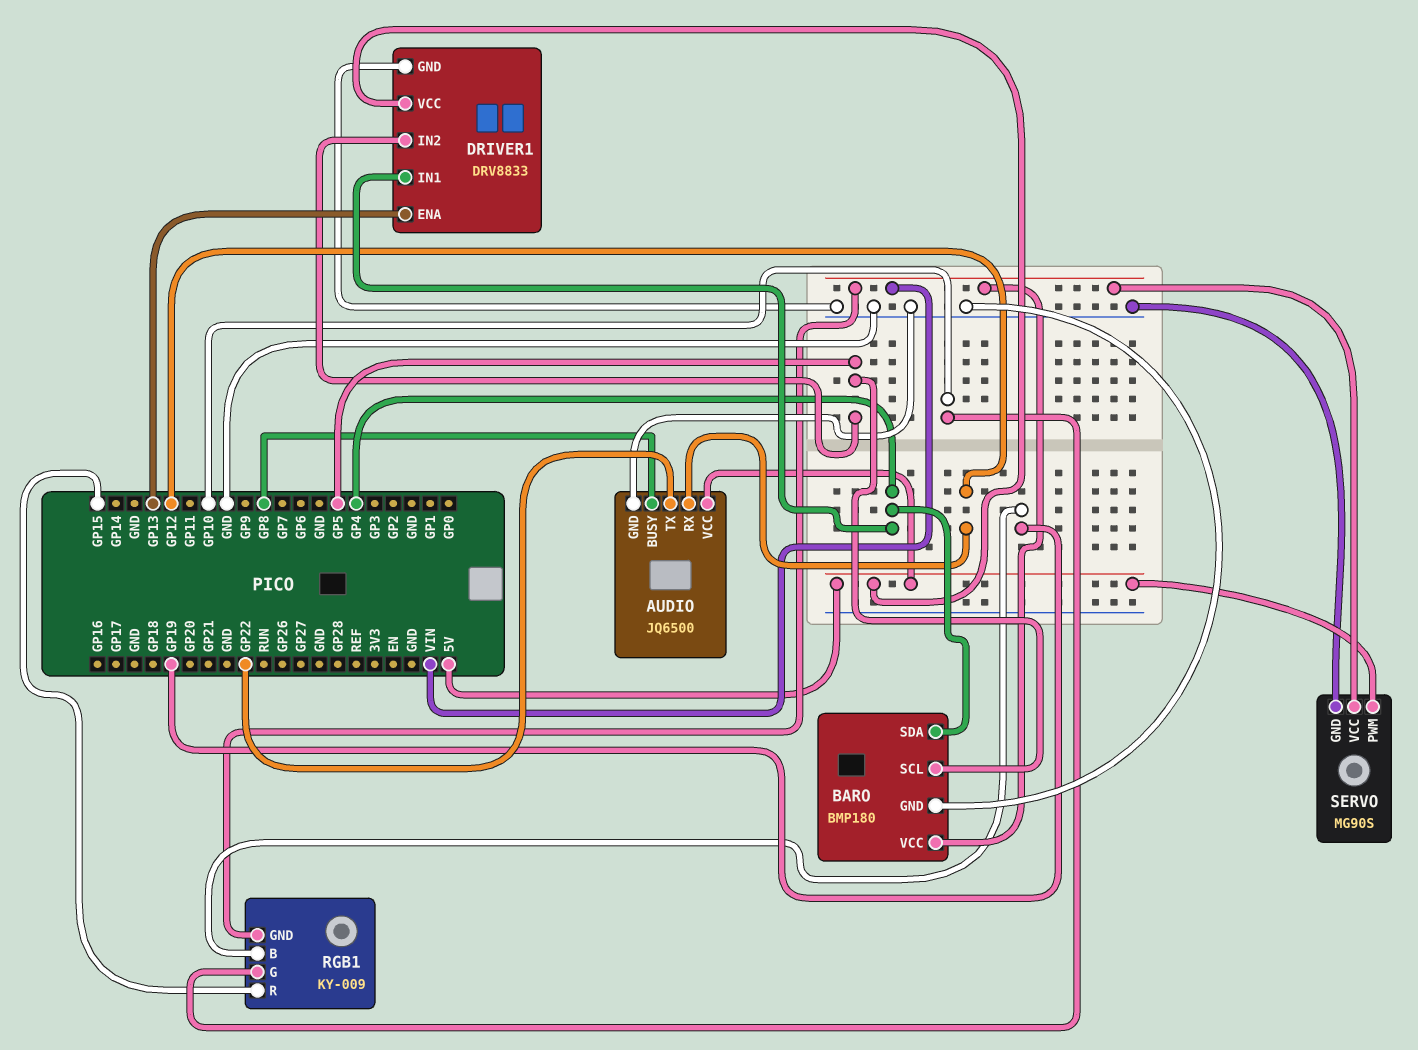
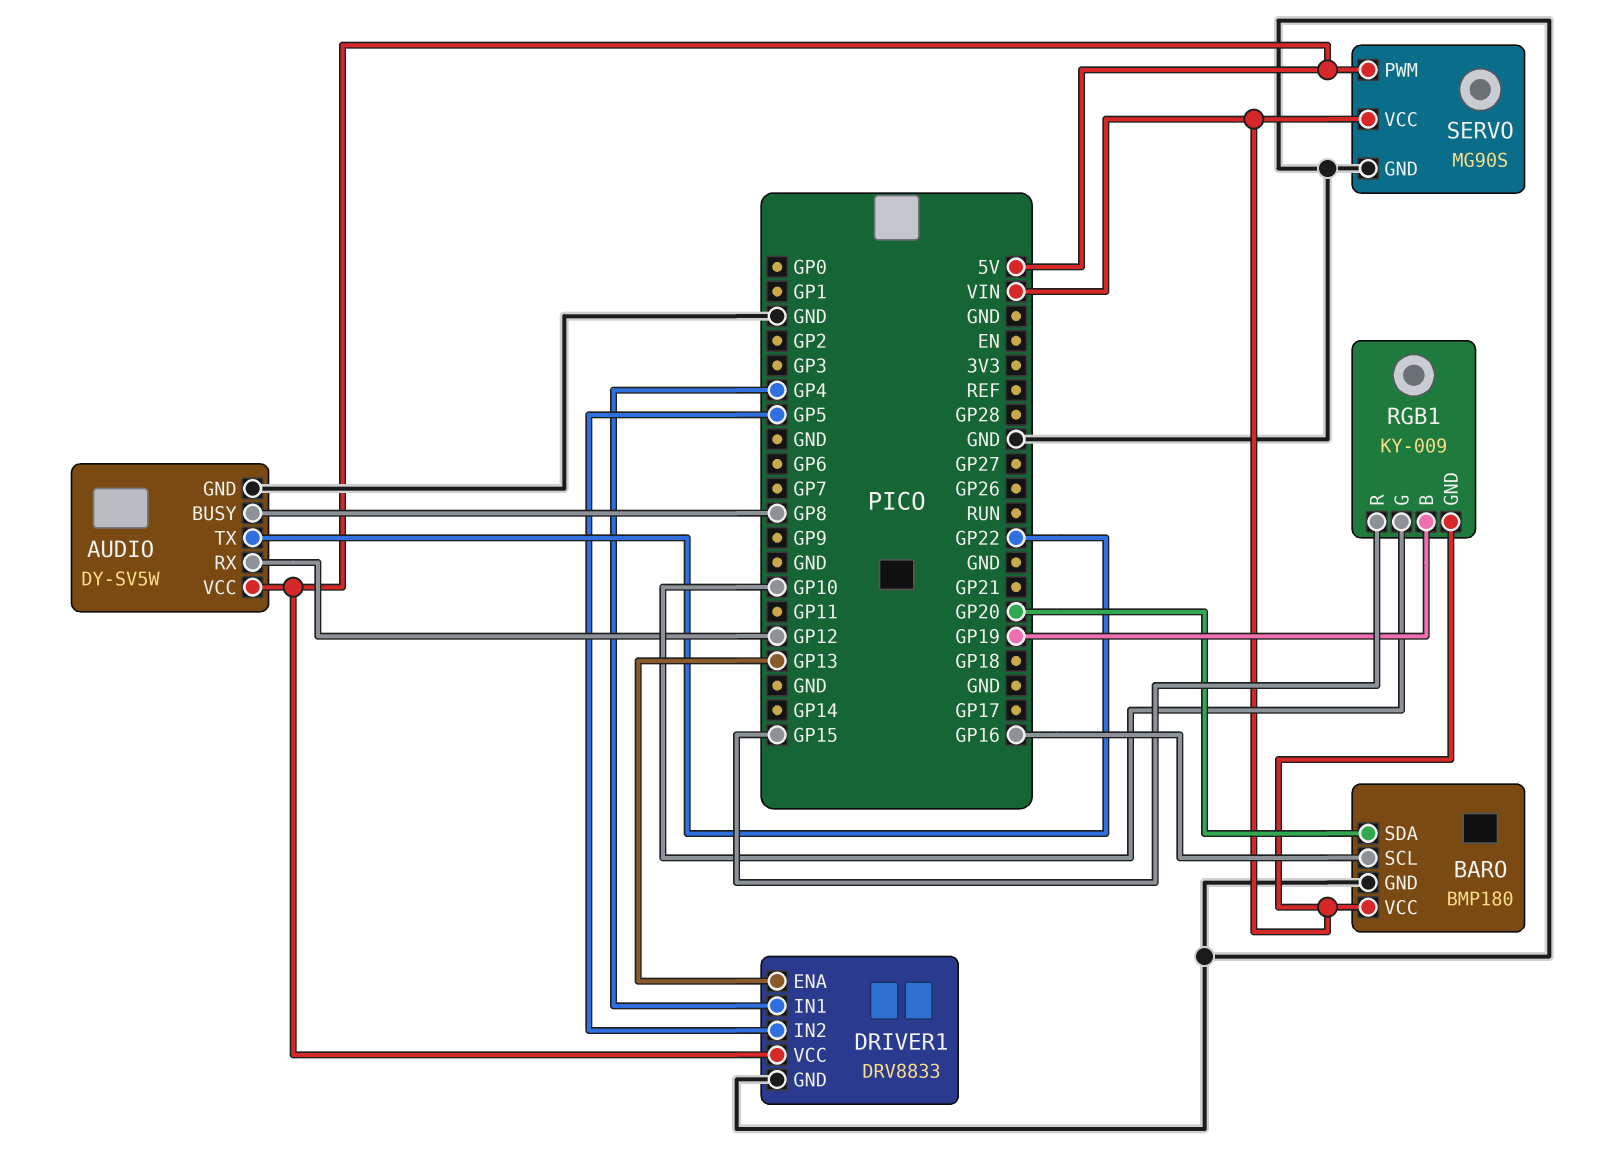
AUDIO: JQ6500 -> DY-SV5W
BARO pin SCL: GP5 -> GP16
BARO pin SDA: GP4 -> GP20

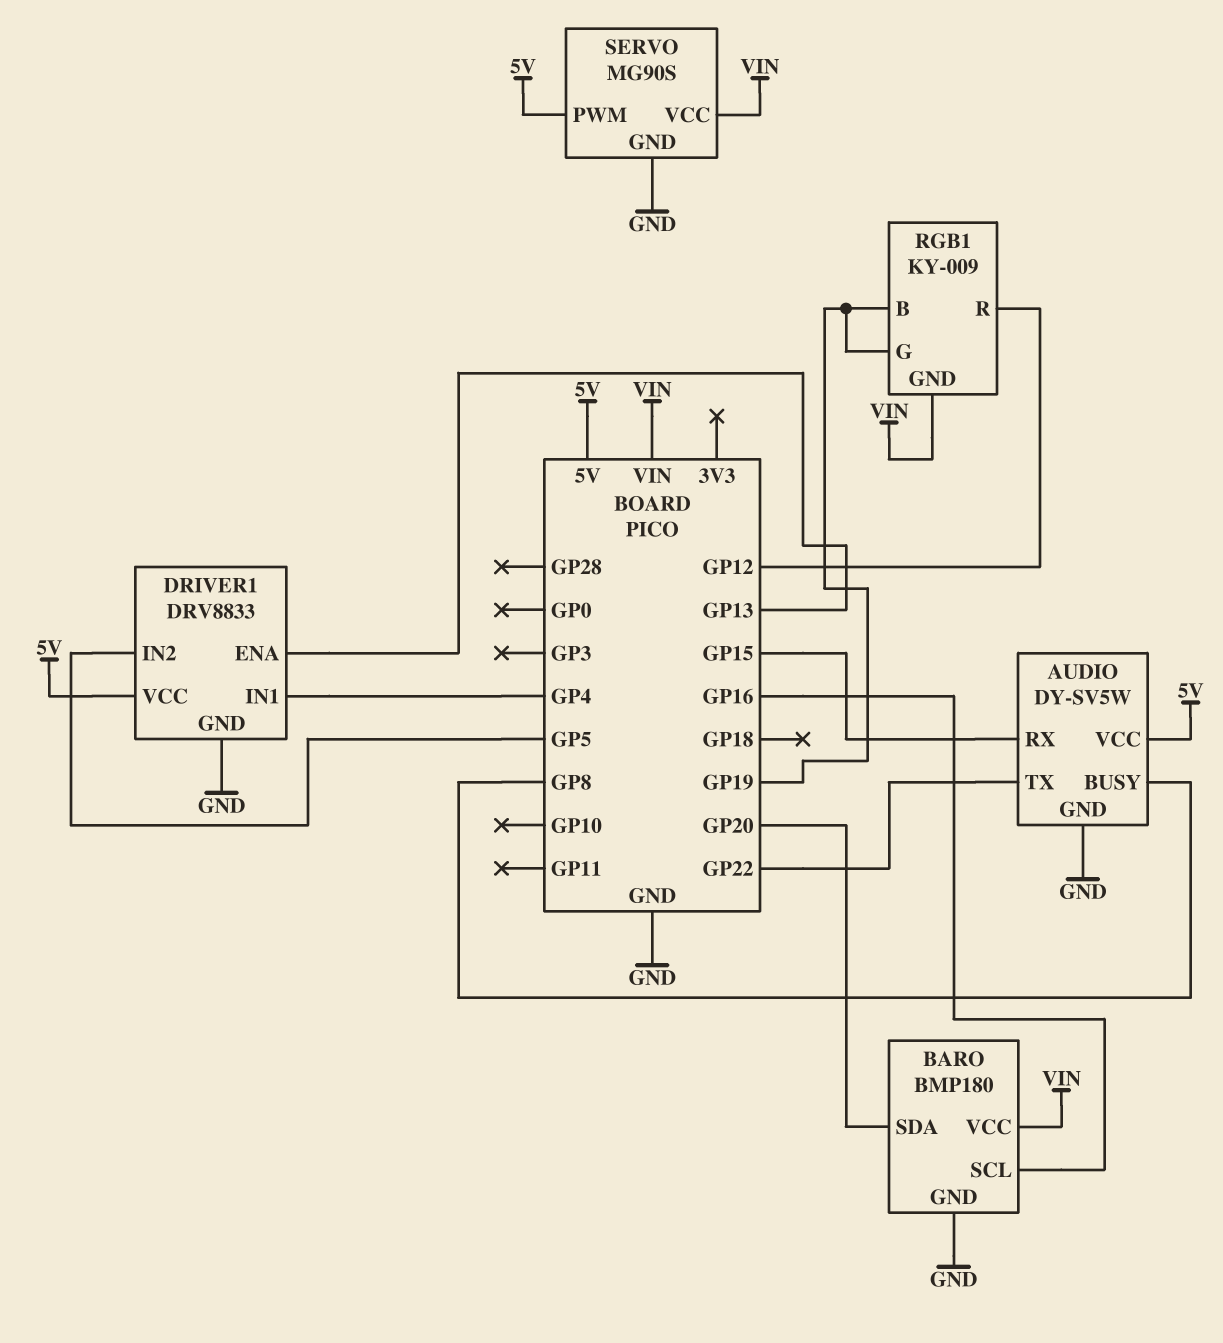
AUDIO pin RX: GP12 -> GP15
RGB1 pin G: GP10 -> GP19
RGB1 pin R: GP15 -> GP12

